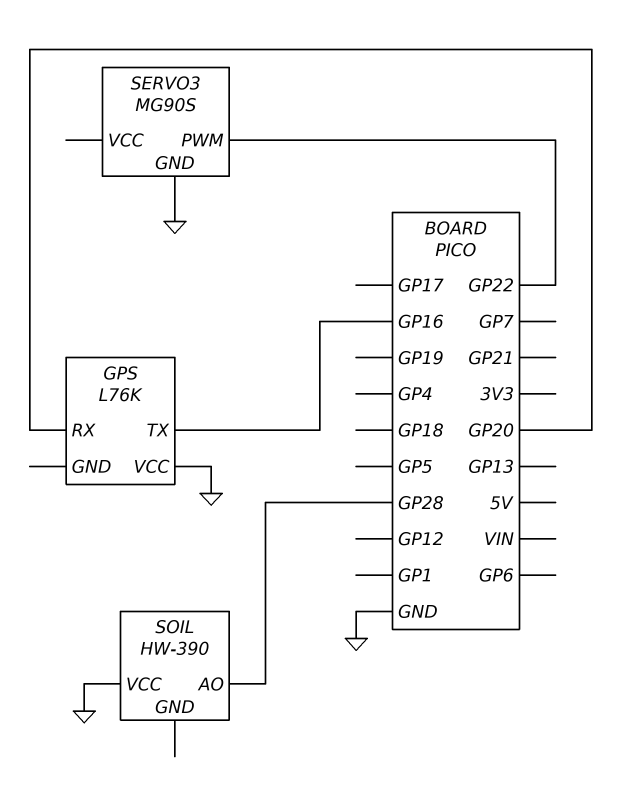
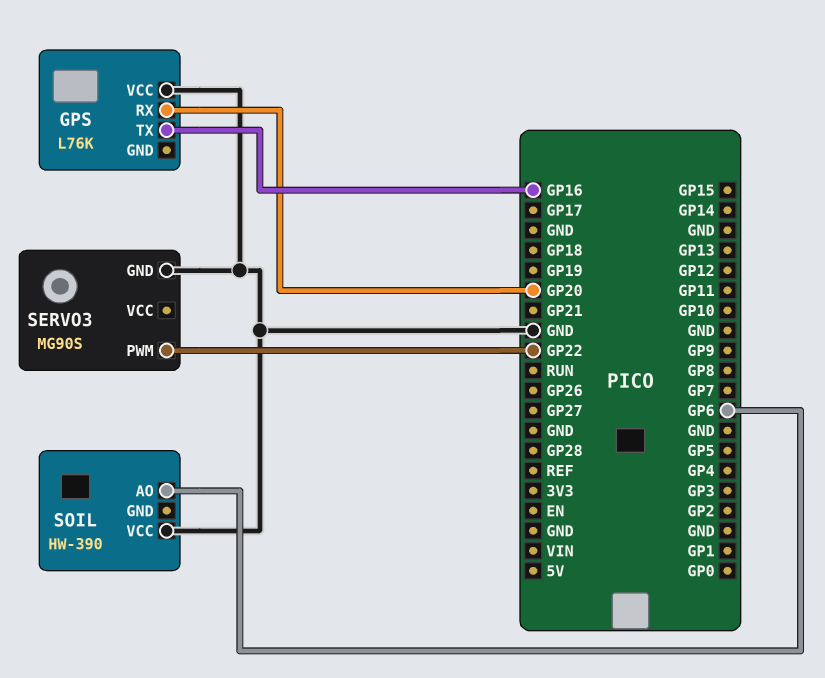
SOIL pin AO: GP28 -> GP6

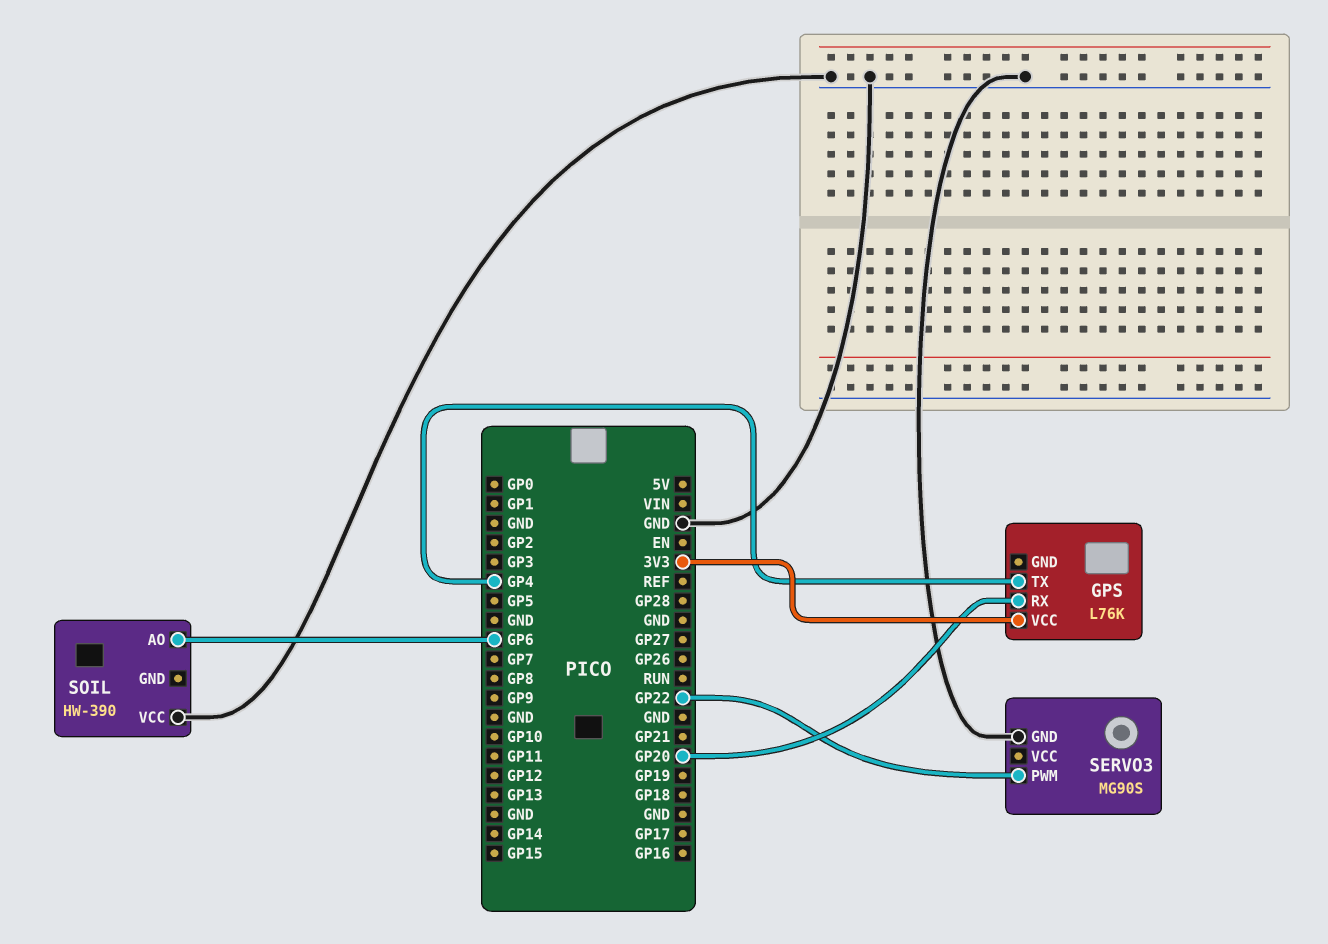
GPS pin TX: GP16 -> GP4
GPS pin VCC: GND -> 3V3

